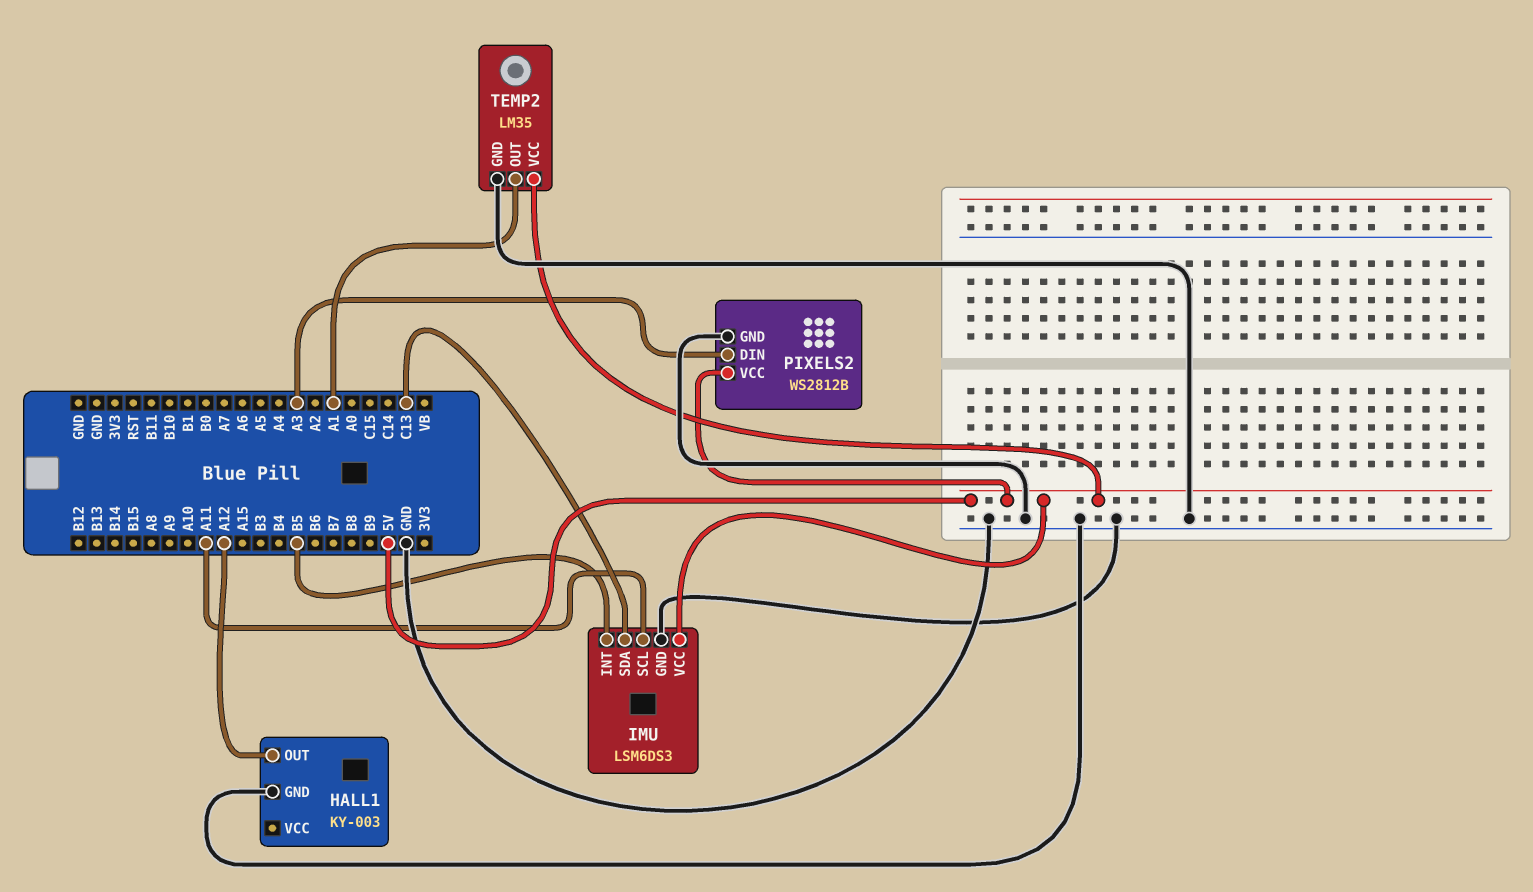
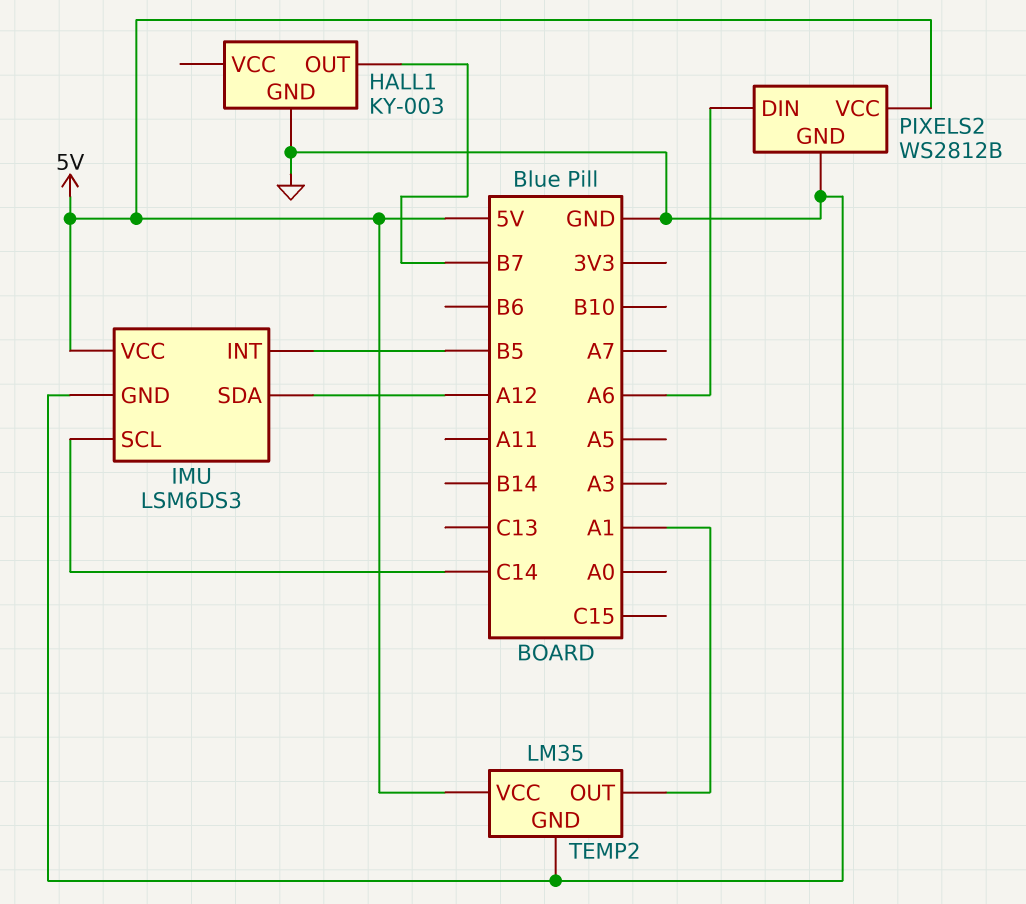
HALL1 pin OUT: A12 -> B7
IMU pin SCL: A11 -> C14
IMU pin SDA: C13 -> A12
PIXELS2 pin DIN: A3 -> A6

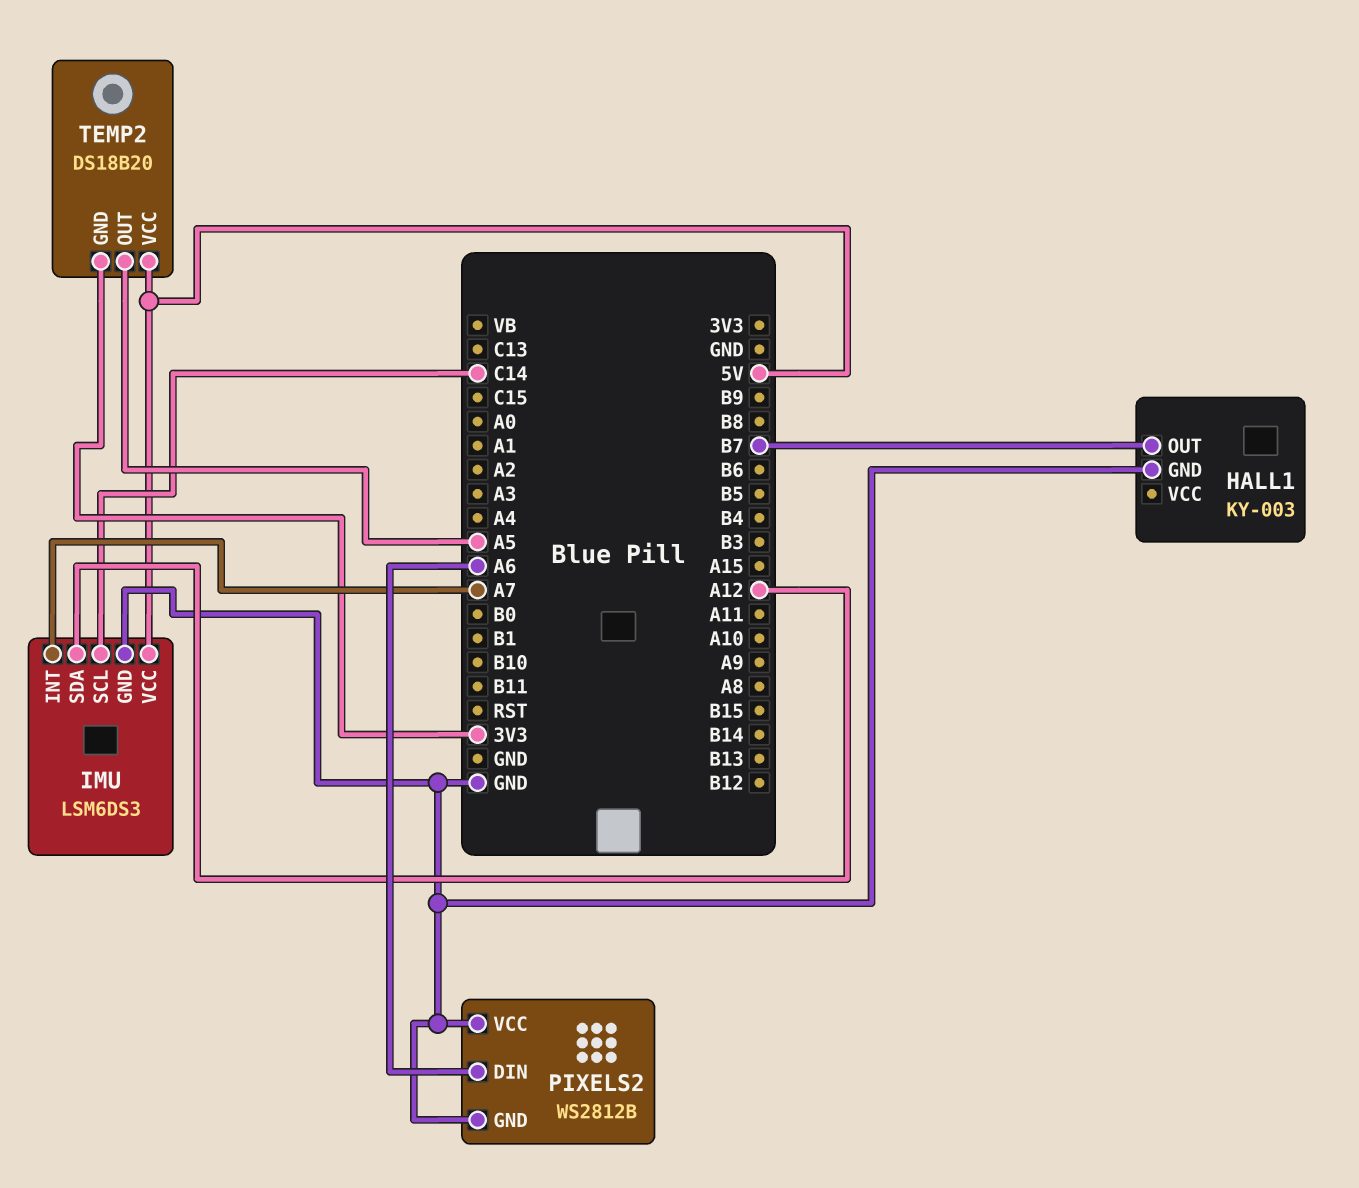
IMU pin INT: B5 -> A7
PIXELS2 pin VCC: 5V -> GND
TEMP2: LM35 -> DS18B20
TEMP2 pin GND: GND -> 3V3
TEMP2 pin OUT: A1 -> A5

